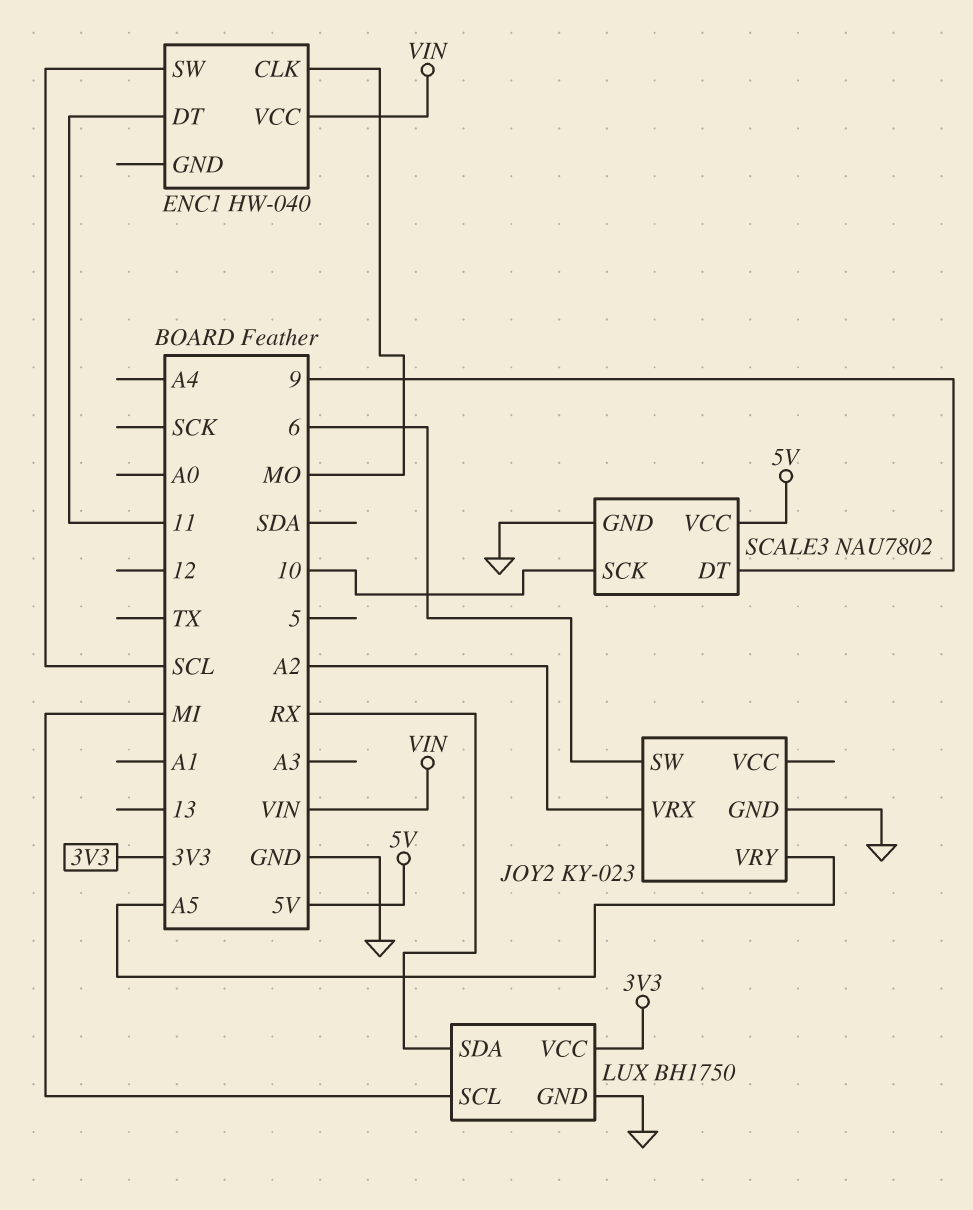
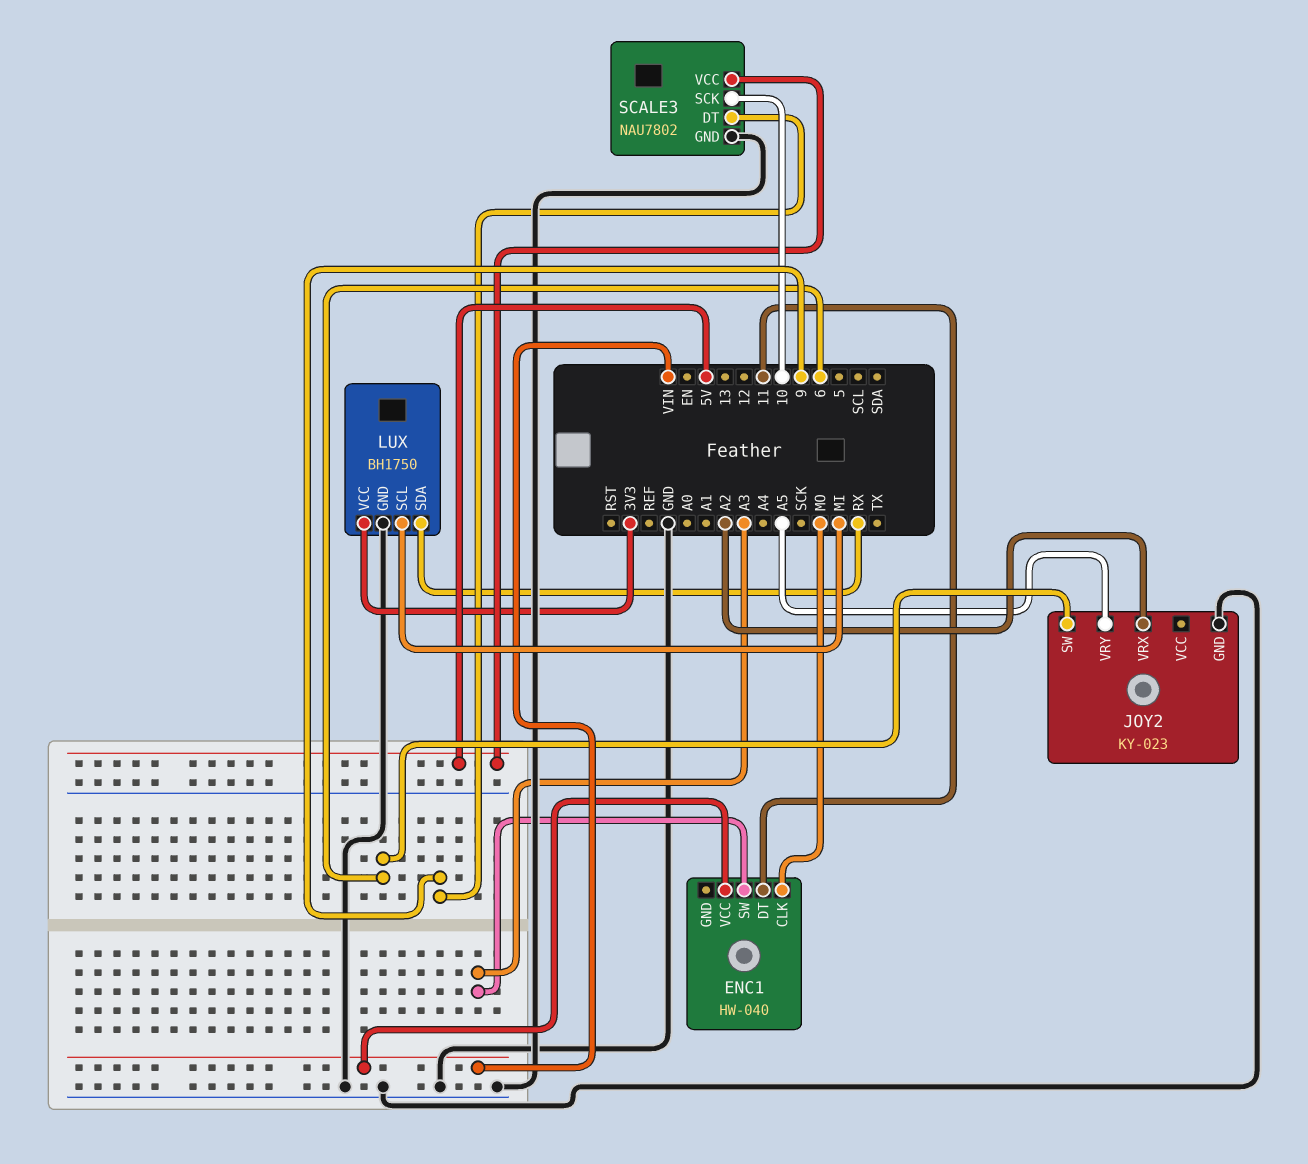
ENC1 pin SW: SCL -> A3

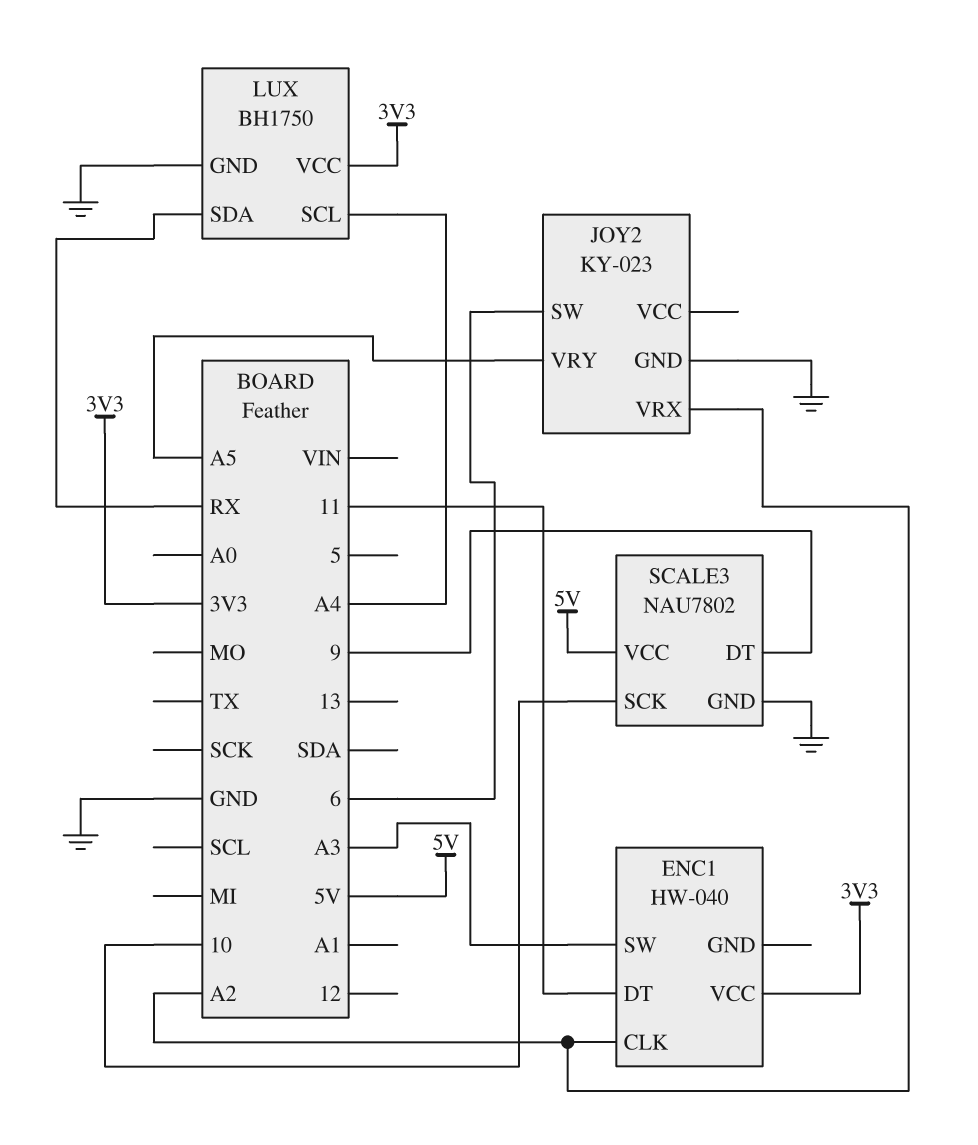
ENC1 pin CLK: MO -> A2
ENC1 pin VCC: VIN -> 3V3
LUX pin SCL: MI -> A4

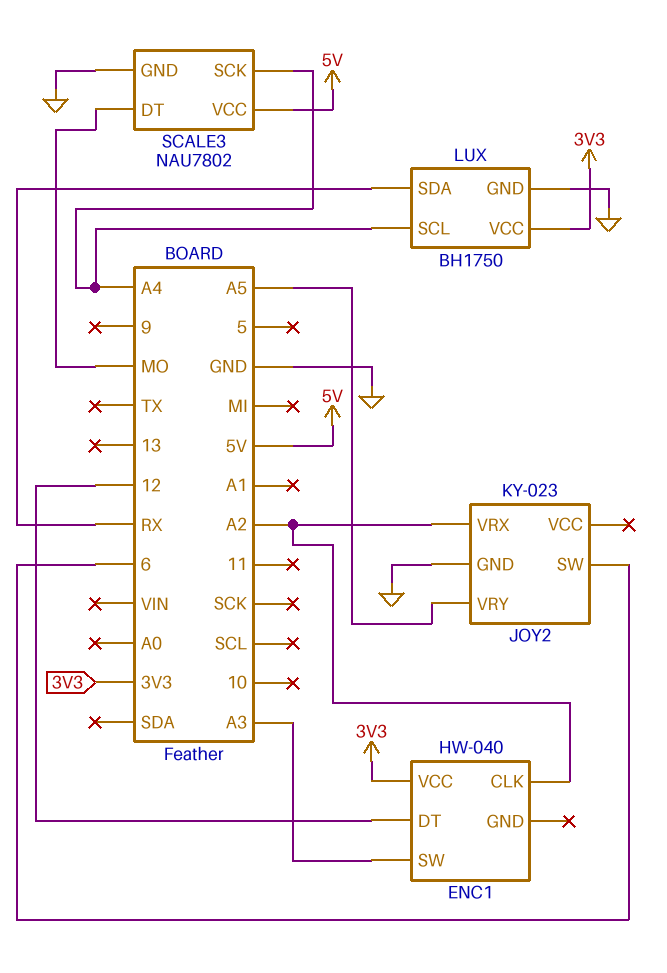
ENC1 pin DT: 11 -> 12
SCALE3 pin DT: 9 -> MO
SCALE3 pin SCK: 10 -> A4

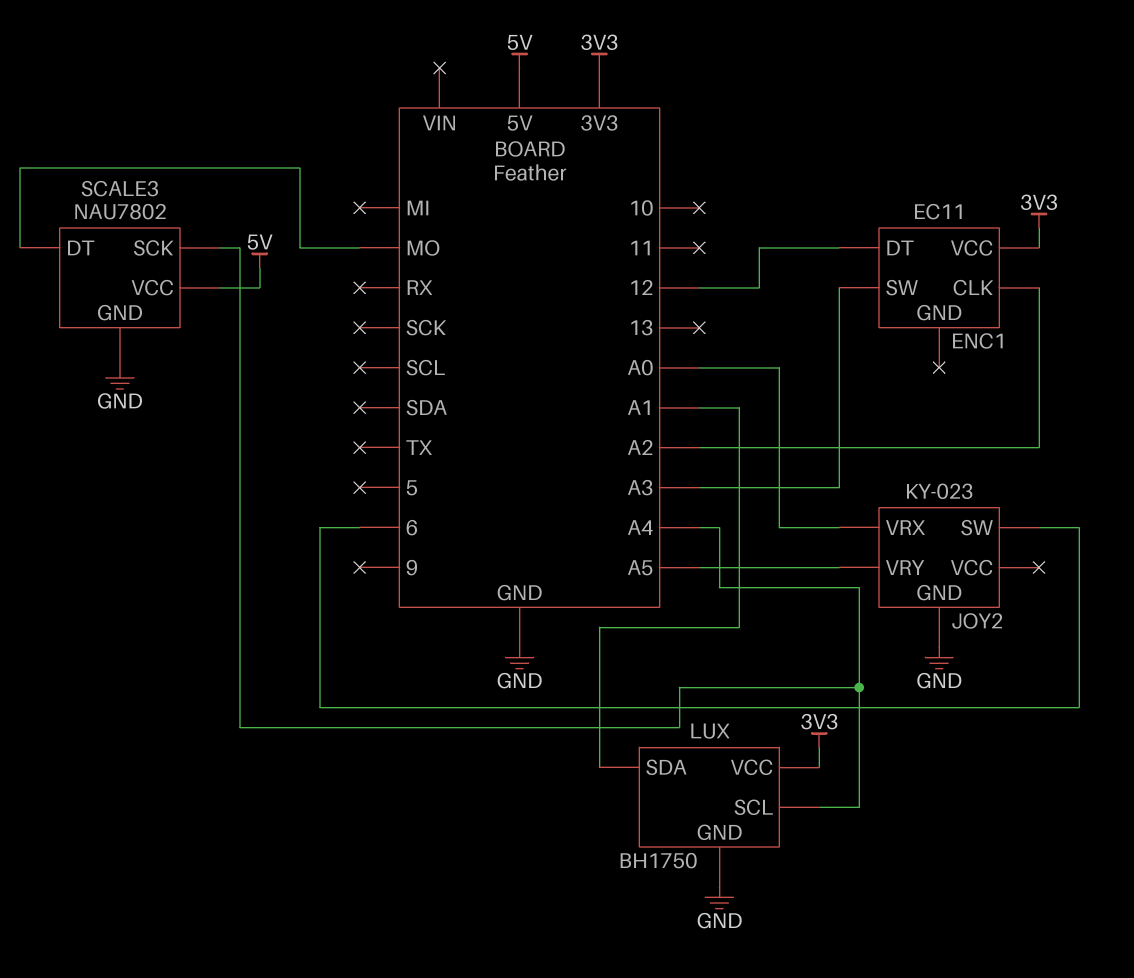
ENC1: HW-040 -> EC11
JOY2 pin VRX: A2 -> A0
LUX pin SDA: RX -> A1

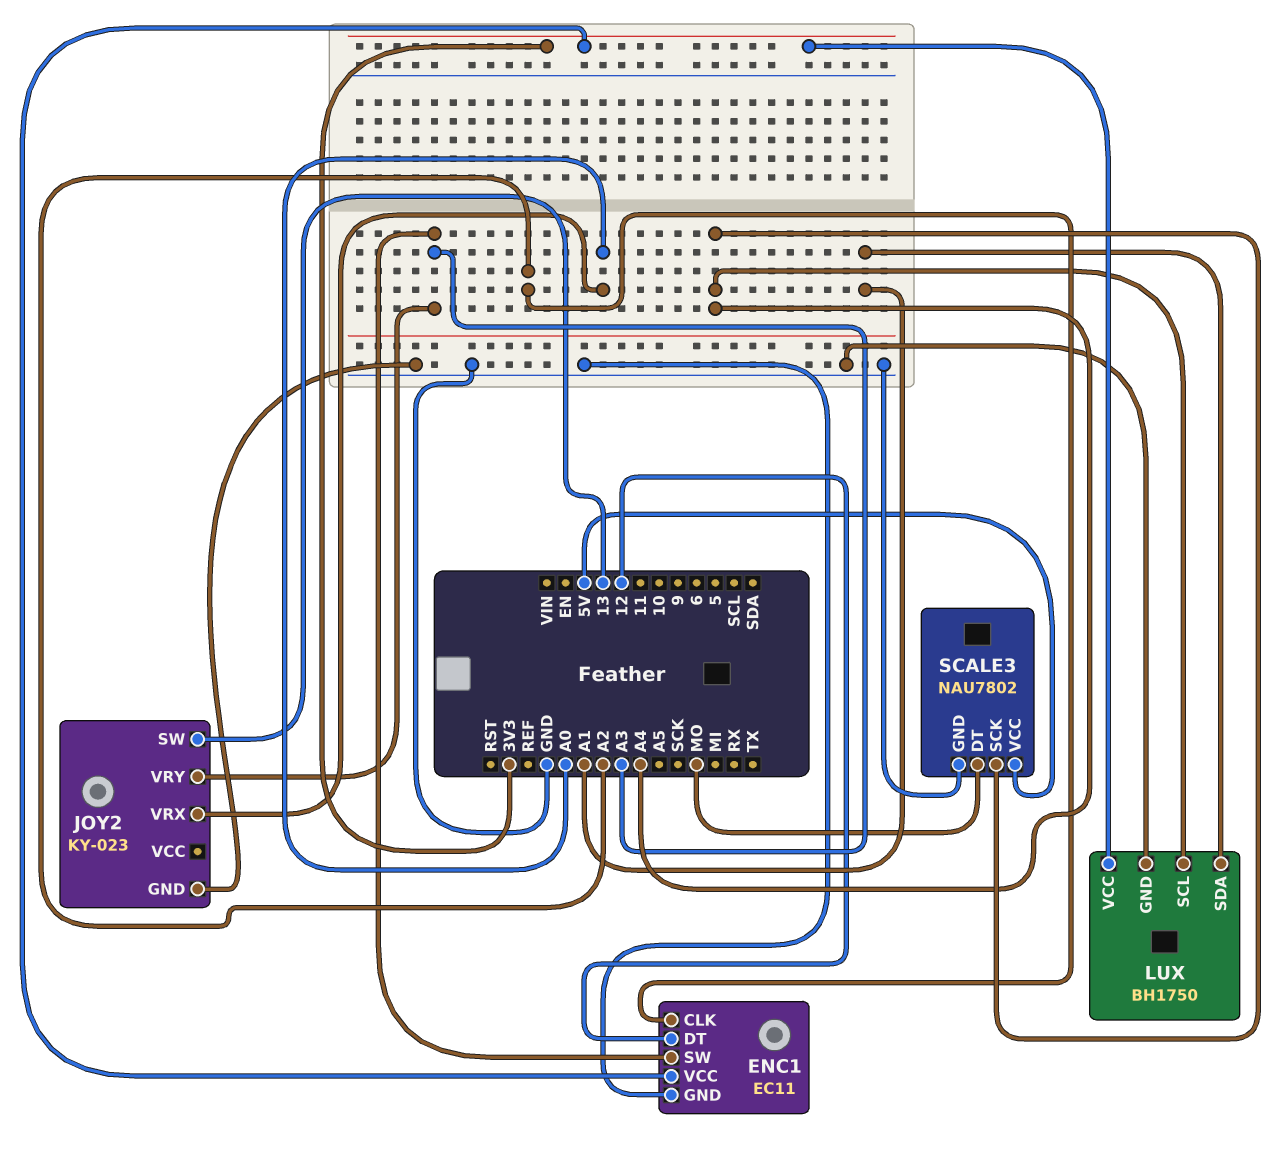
ENC1 pin GND: none -> GND
JOY2 pin SW: 6 -> 13
JOY2 pin VRY: A5 -> A3

